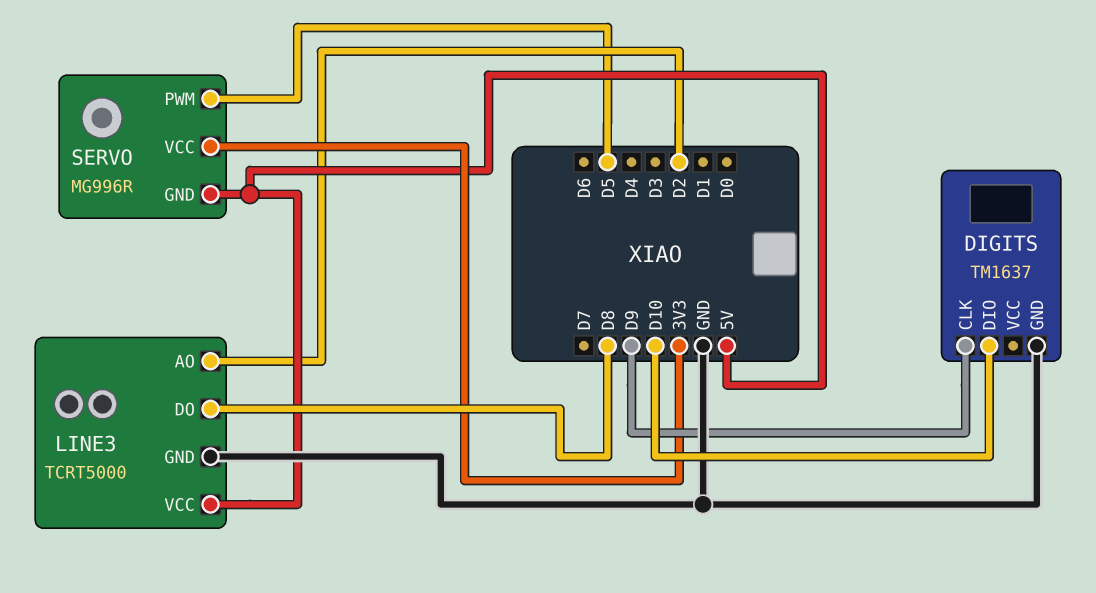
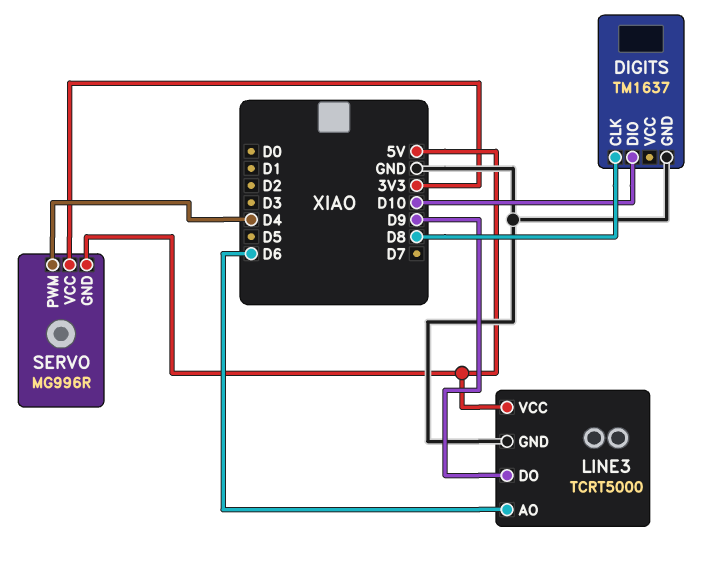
DIGITS pin CLK: D9 -> D8
LINE3 pin AO: D2 -> D6
LINE3 pin DO: D8 -> D9
SERVO pin PWM: D5 -> D4

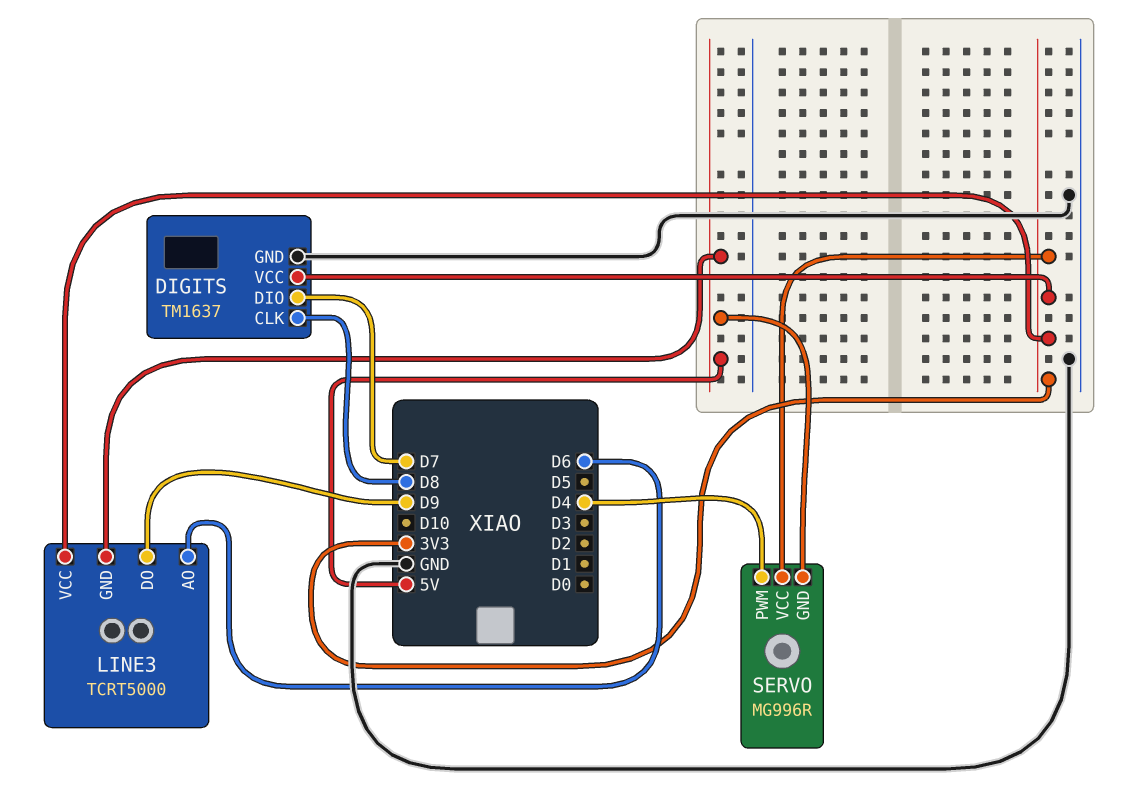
DIGITS pin DIO: D10 -> D7
DIGITS pin VCC: none -> 3V3
LINE3 pin GND: GND -> 5V
LINE3 pin VCC: 5V -> 3V3

